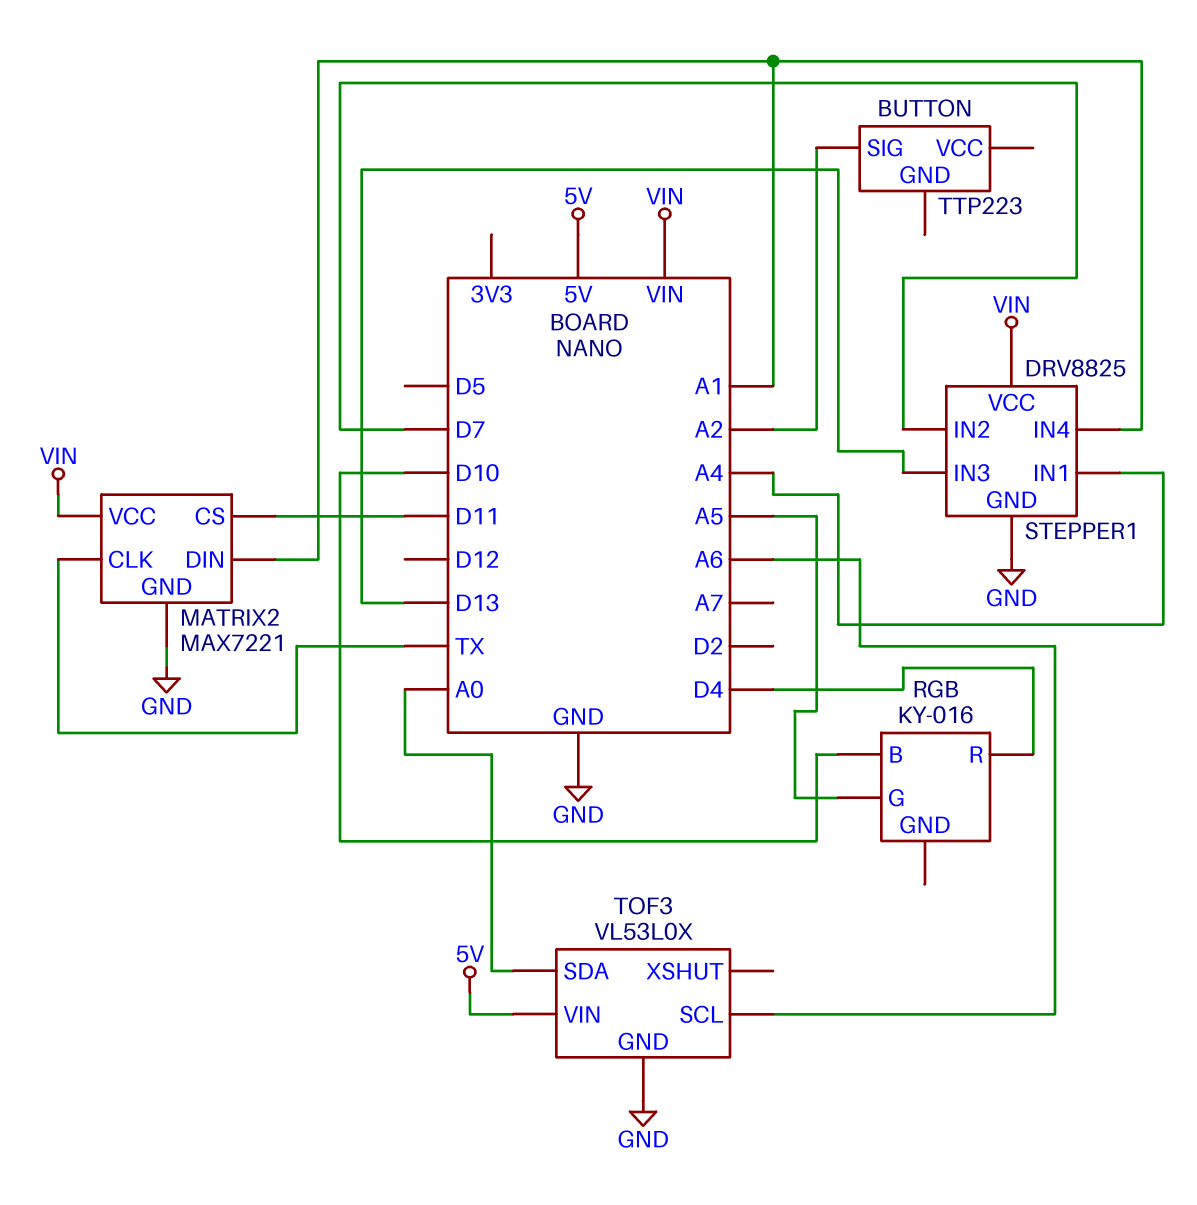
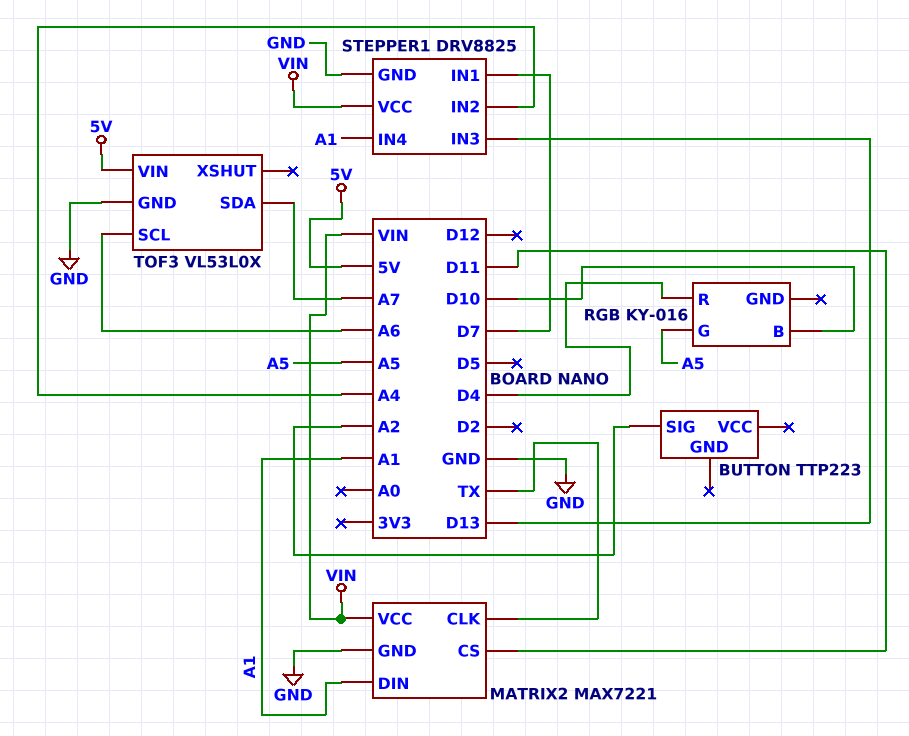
STEPPER1 pin IN1: A4 -> D7
STEPPER1 pin IN2: D7 -> A4
TOF3 pin SDA: A0 -> A7

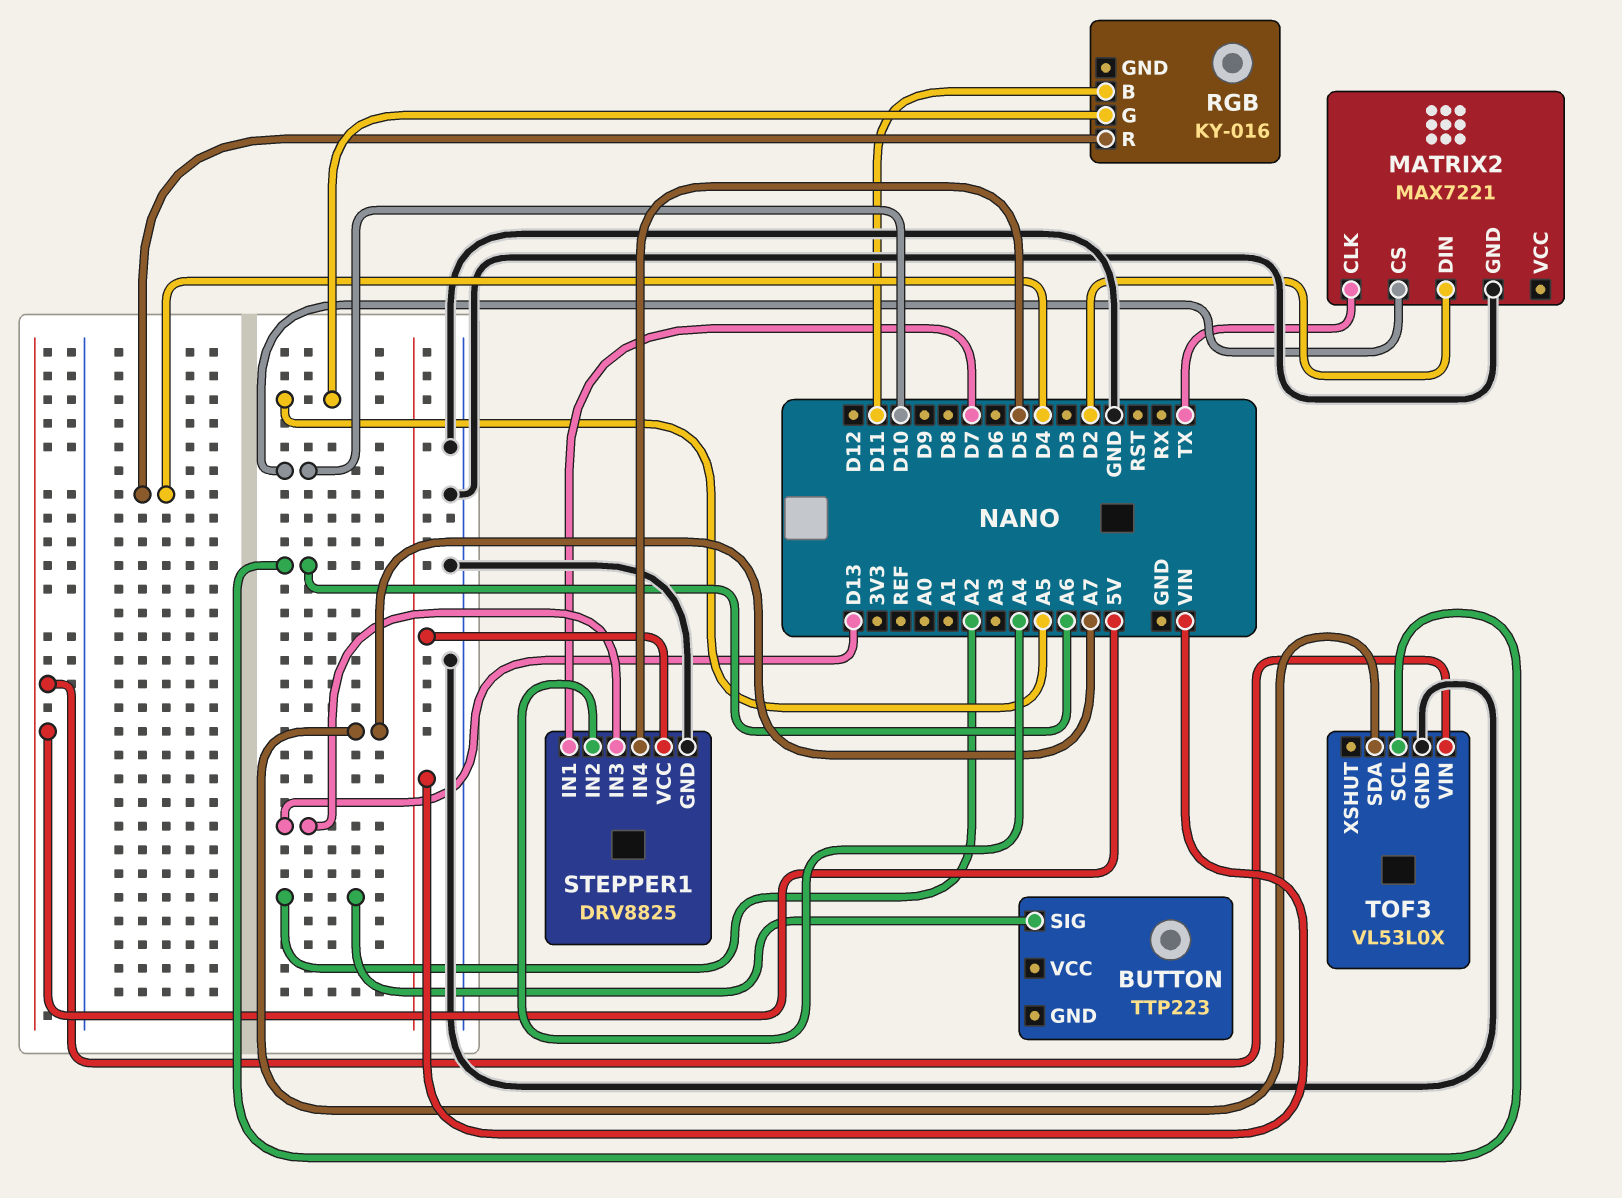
MATRIX2 pin CS: D11 -> D10
MATRIX2 pin DIN: A1 -> D2
MATRIX2 pin VCC: VIN -> none
RGB pin B: D10 -> D11
STEPPER1 pin IN4: A1 -> D5

